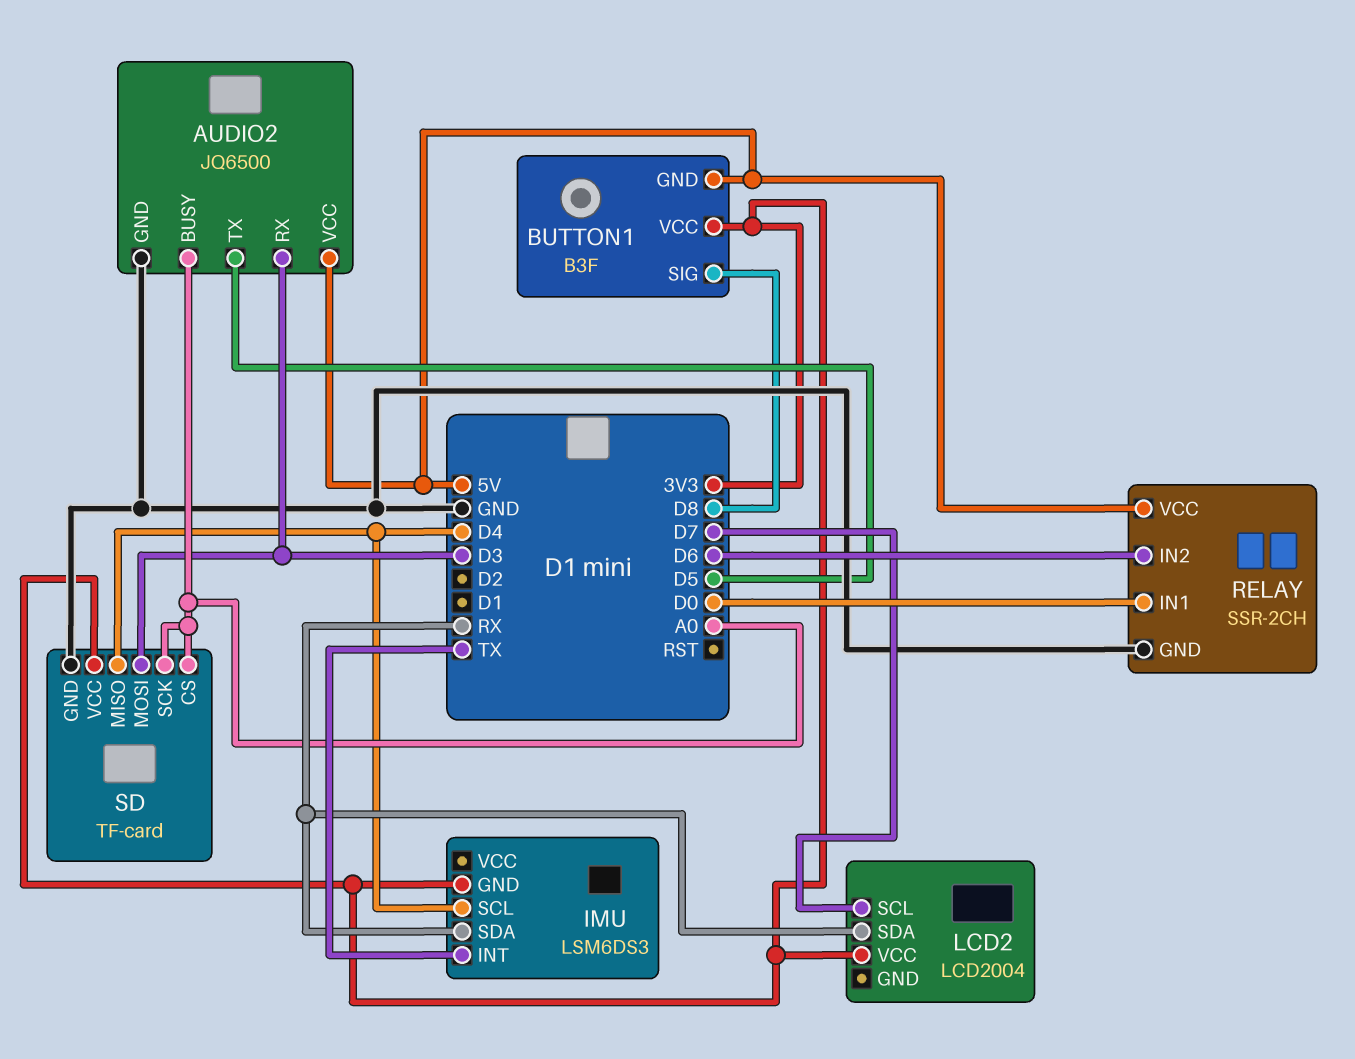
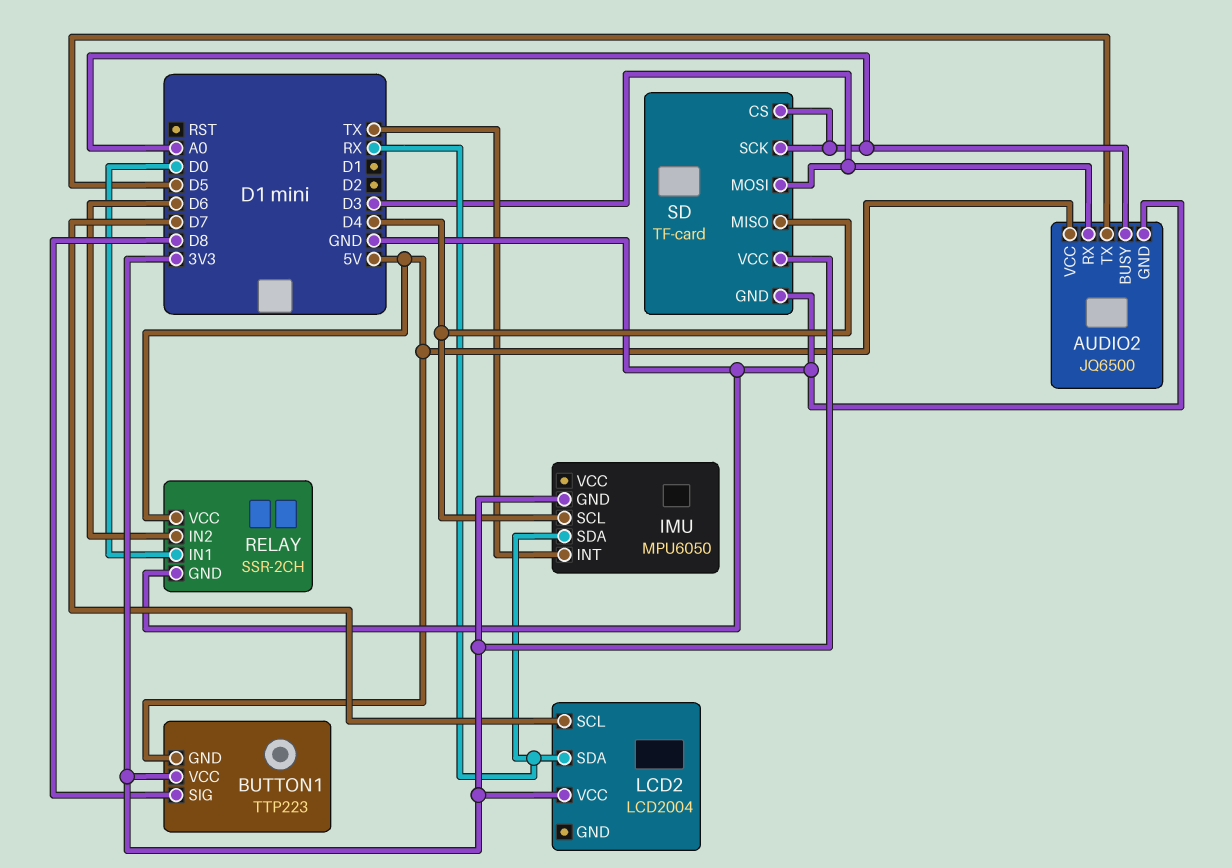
BUTTON1: B3F -> TTP223
IMU: LSM6DS3 -> MPU6050

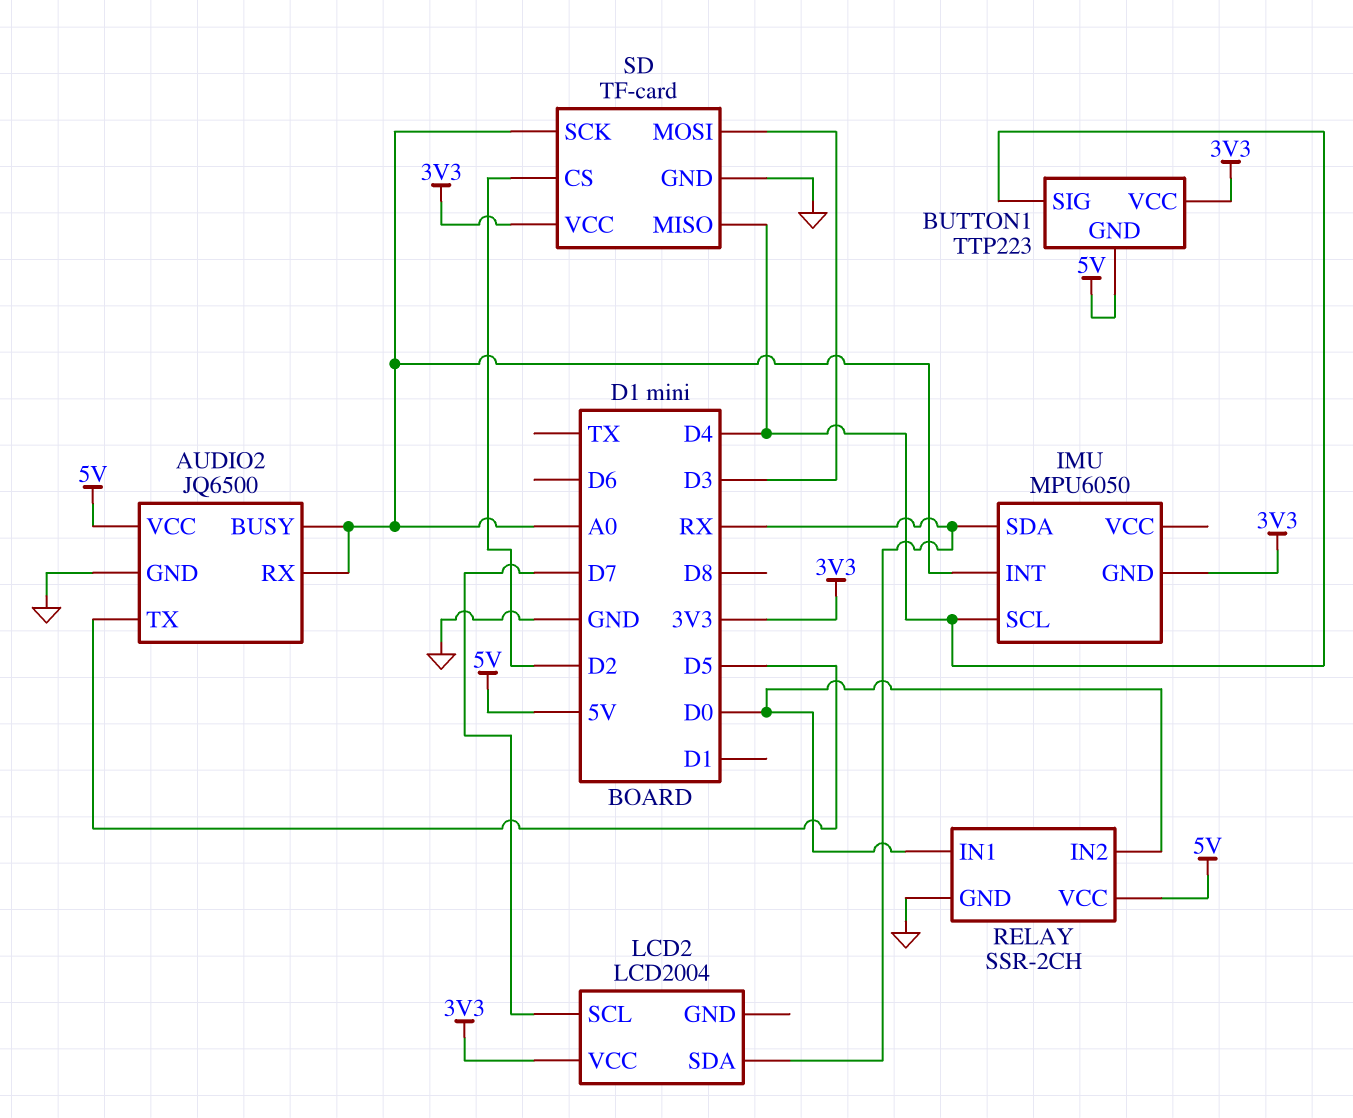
AUDIO2 pin RX: D3 -> A0
BUTTON1 pin SIG: D8 -> D4
IMU pin INT: TX -> A0
RELAY pin IN2: D6 -> D0
SD pin CS: A0 -> D2

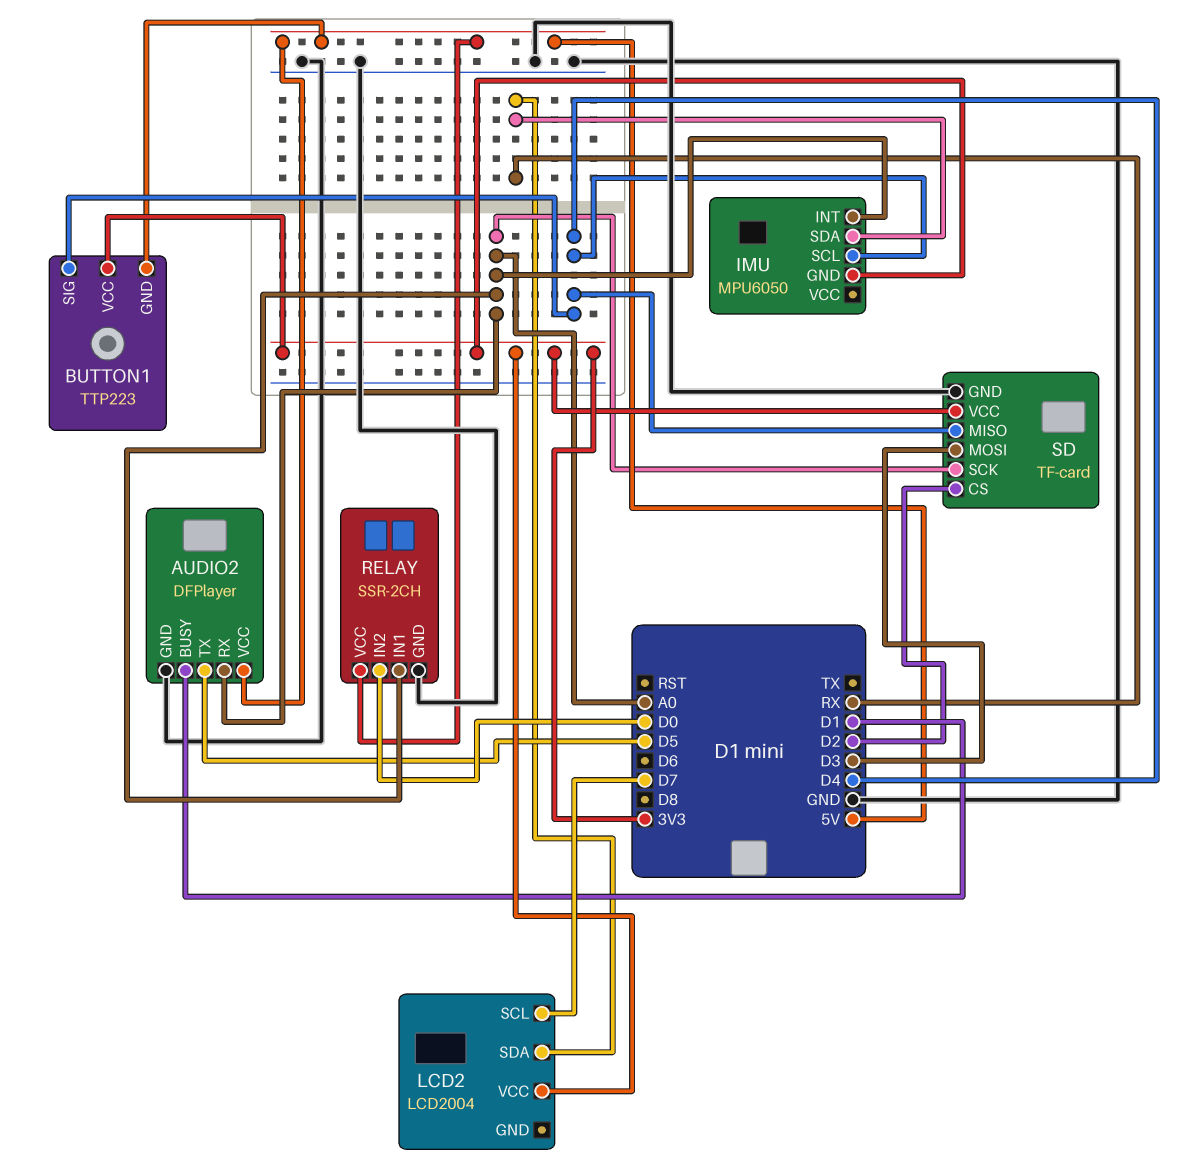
AUDIO2: JQ6500 -> DFPlayer
AUDIO2 pin BUSY: A0 -> D1
RELAY pin IN1: D0 -> A0

